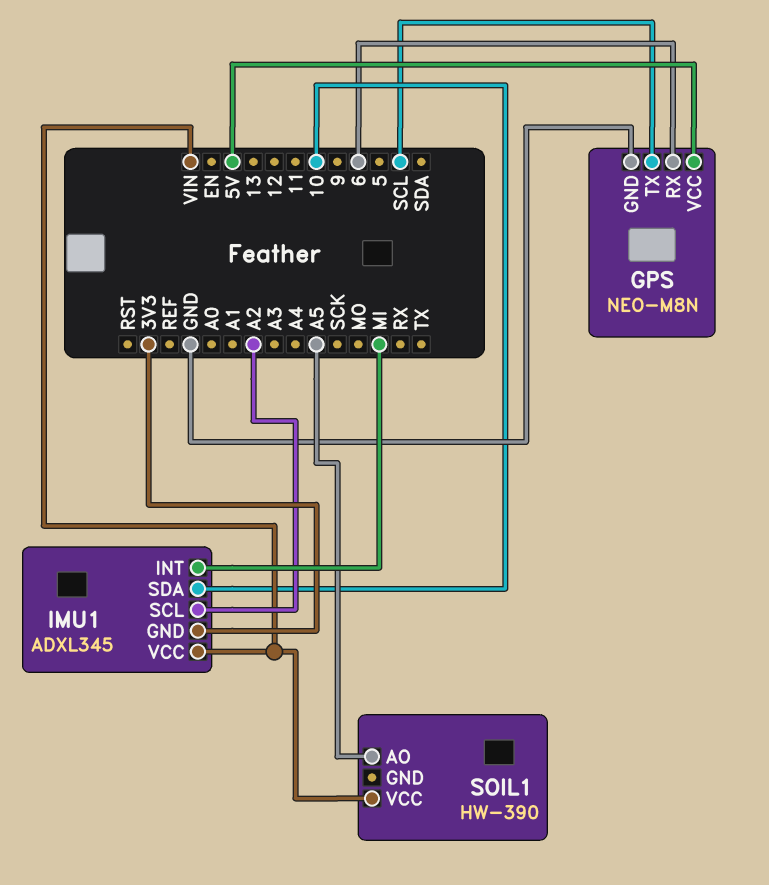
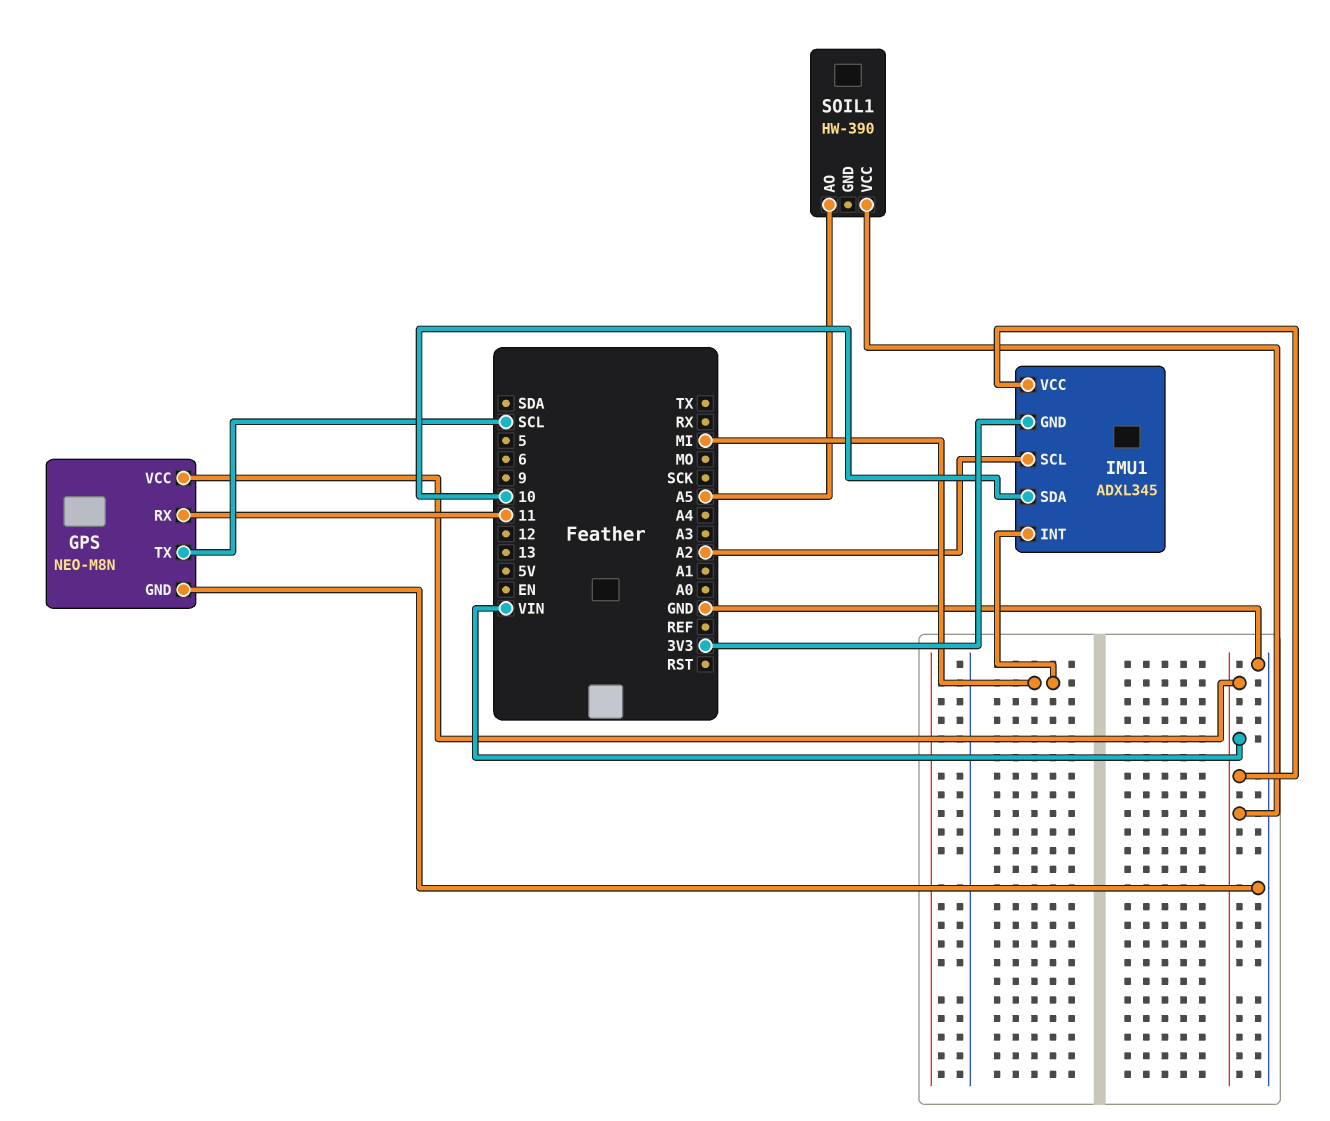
GPS pin RX: 6 -> 11
GPS pin VCC: 5V -> VIN

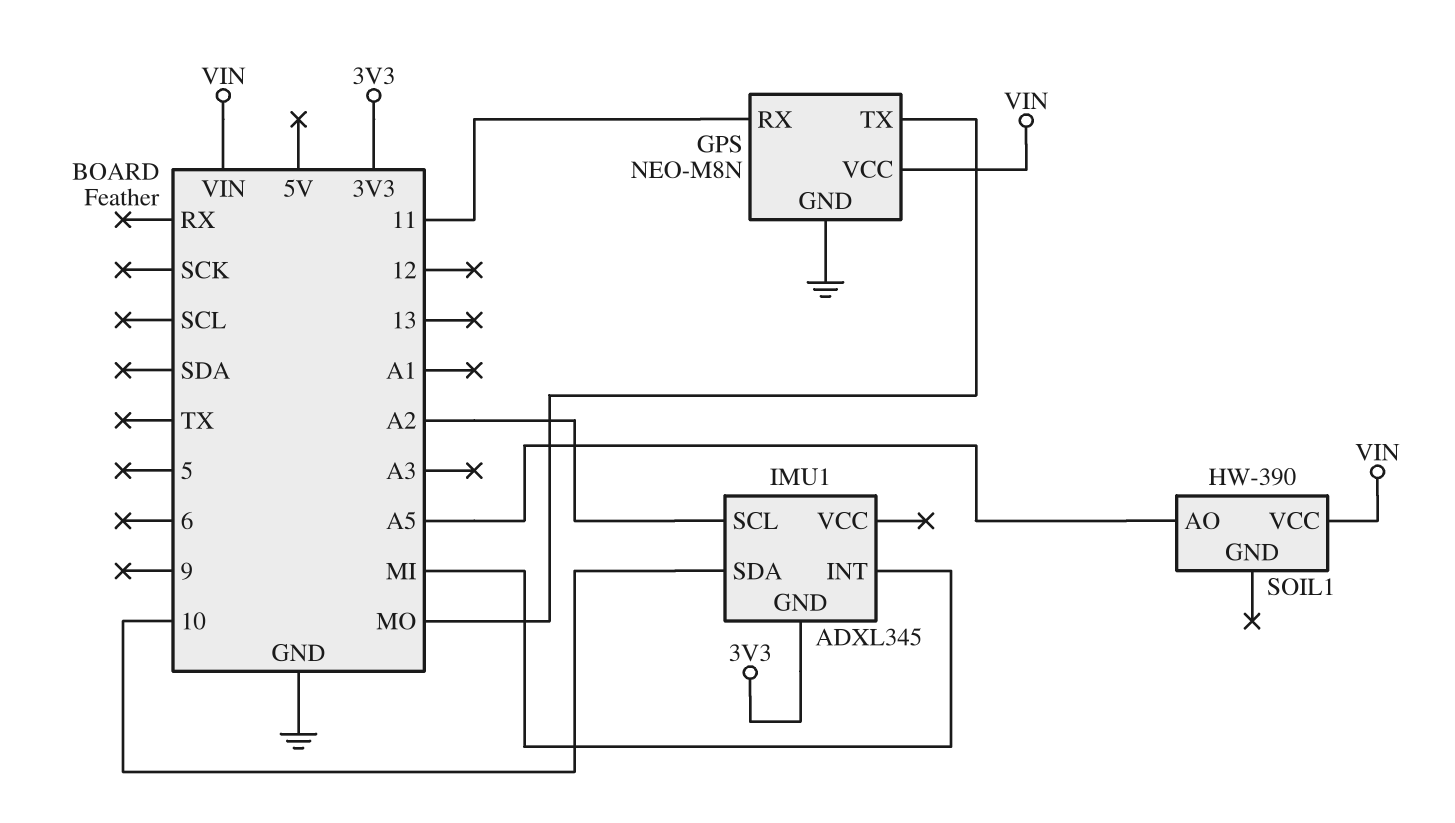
GPS pin TX: SCL -> MO
IMU1 pin VCC: VIN -> none

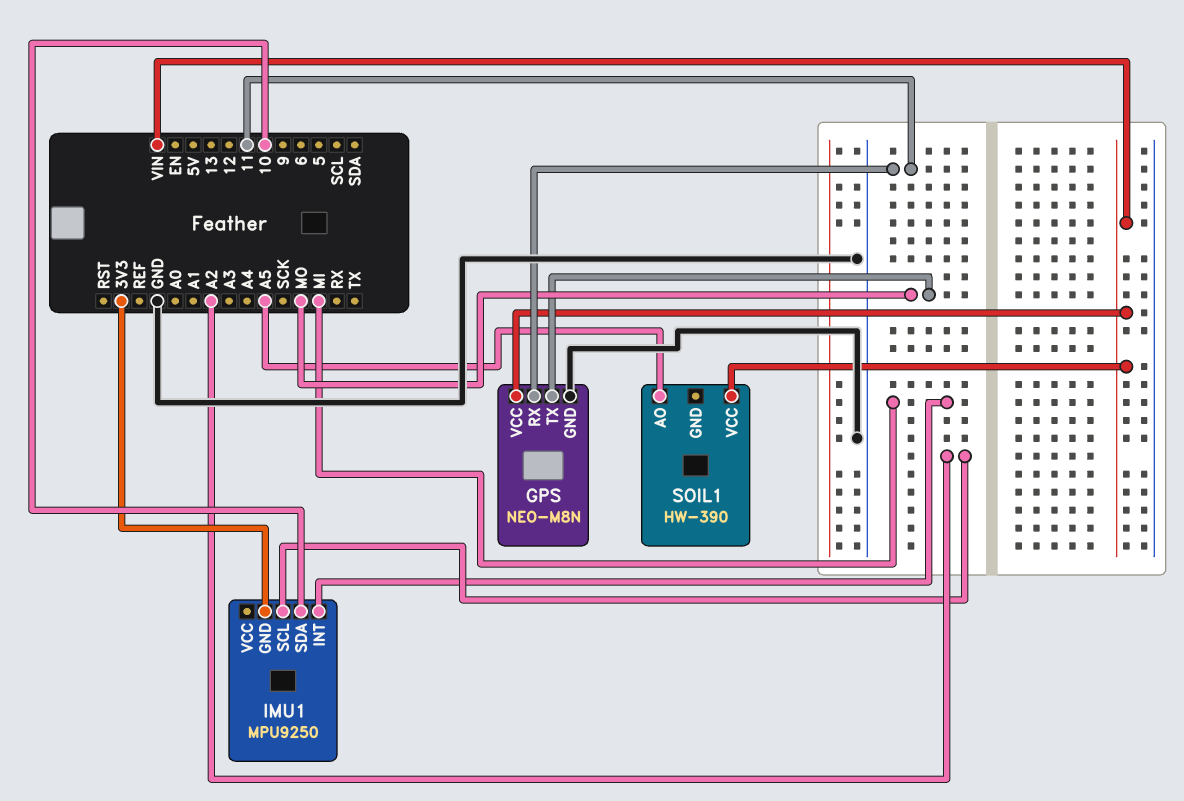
IMU1: ADXL345 -> MPU9250

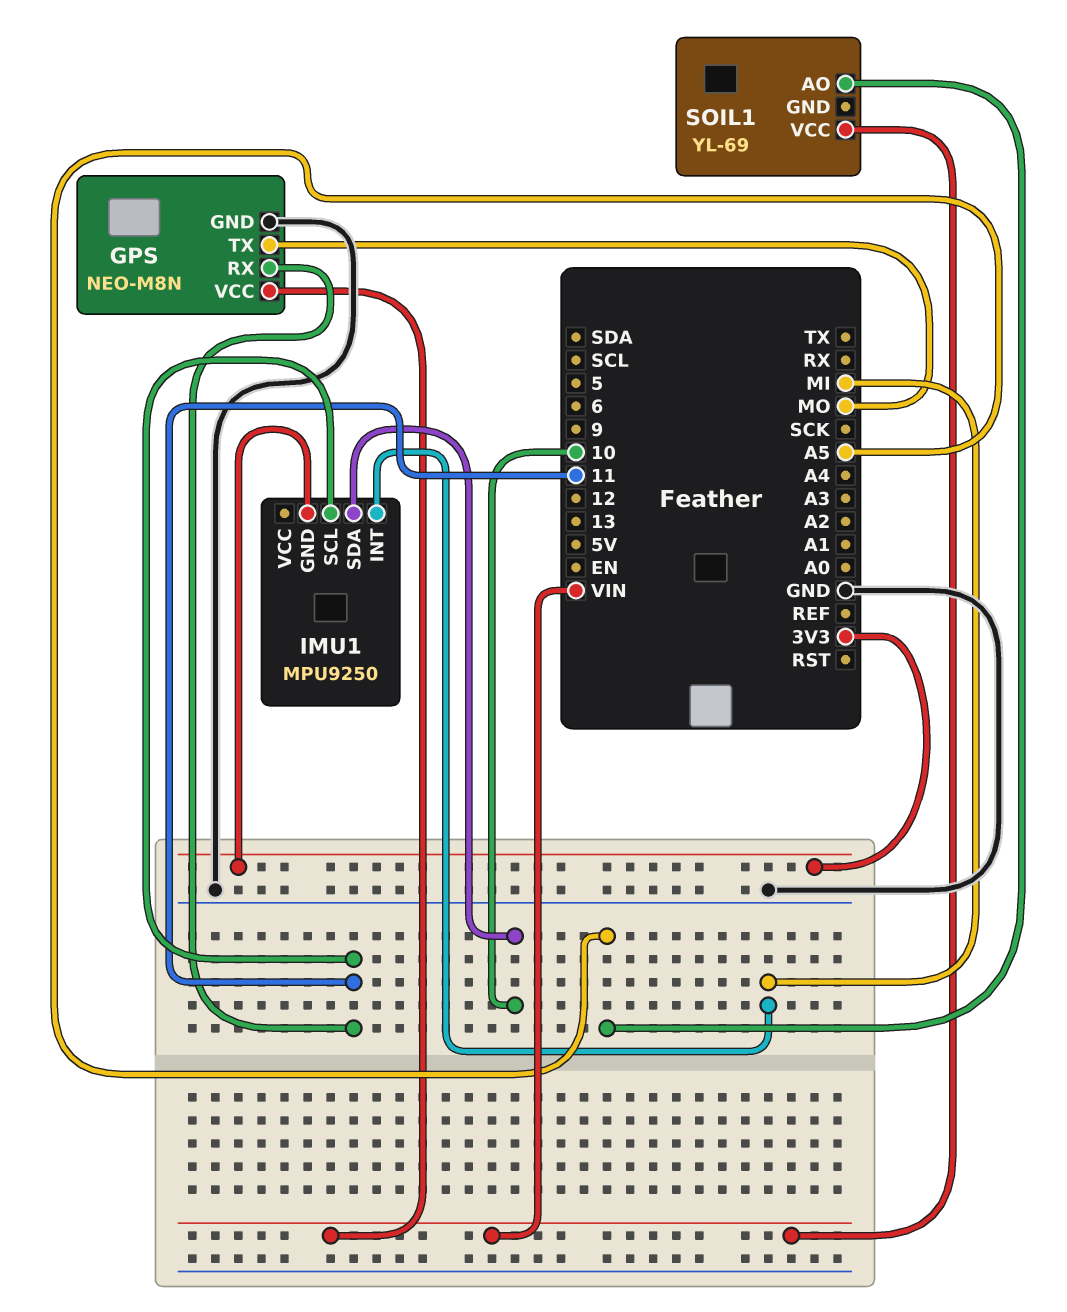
IMU1 pin SCL: A2 -> 11
SOIL1: HW-390 -> YL-69

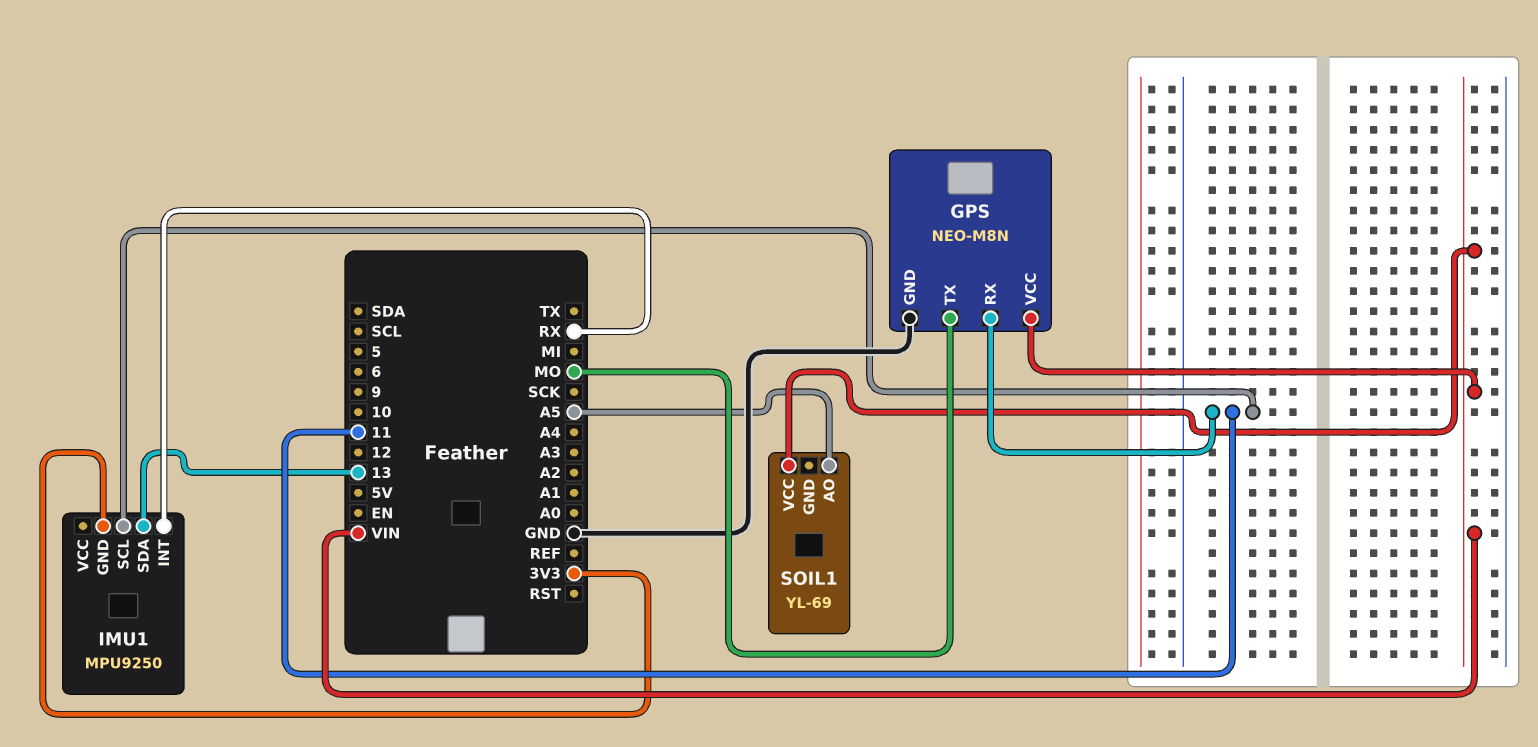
IMU1 pin INT: MI -> RX
IMU1 pin SDA: 10 -> 13

